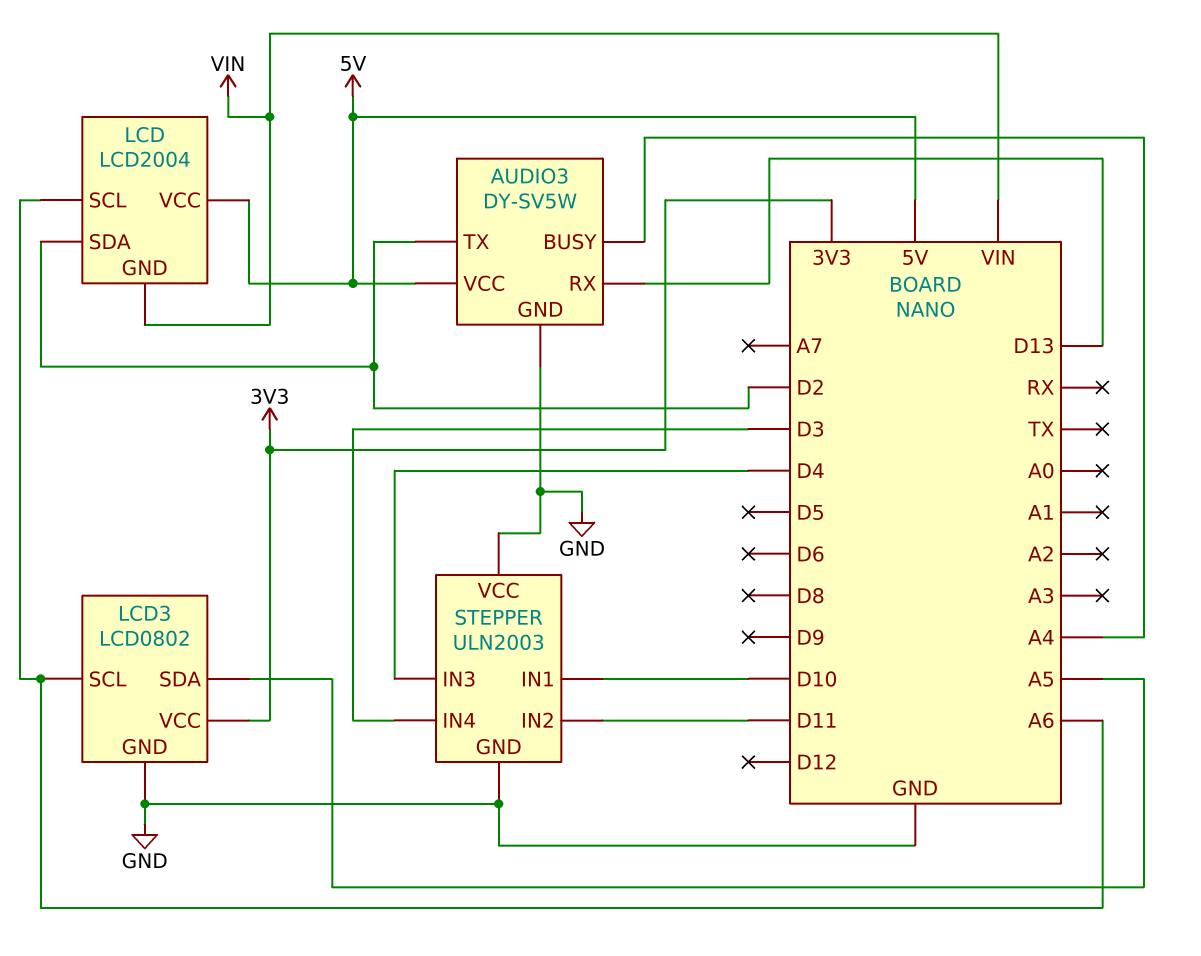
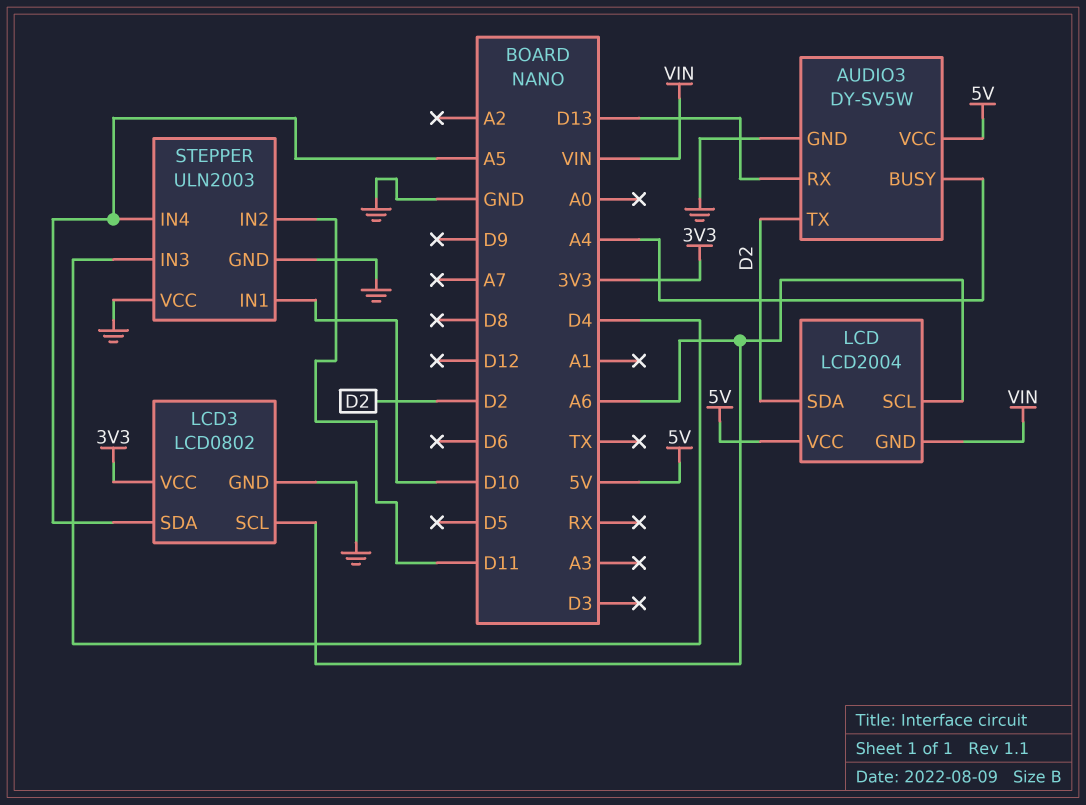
STEPPER pin IN4: D3 -> A5

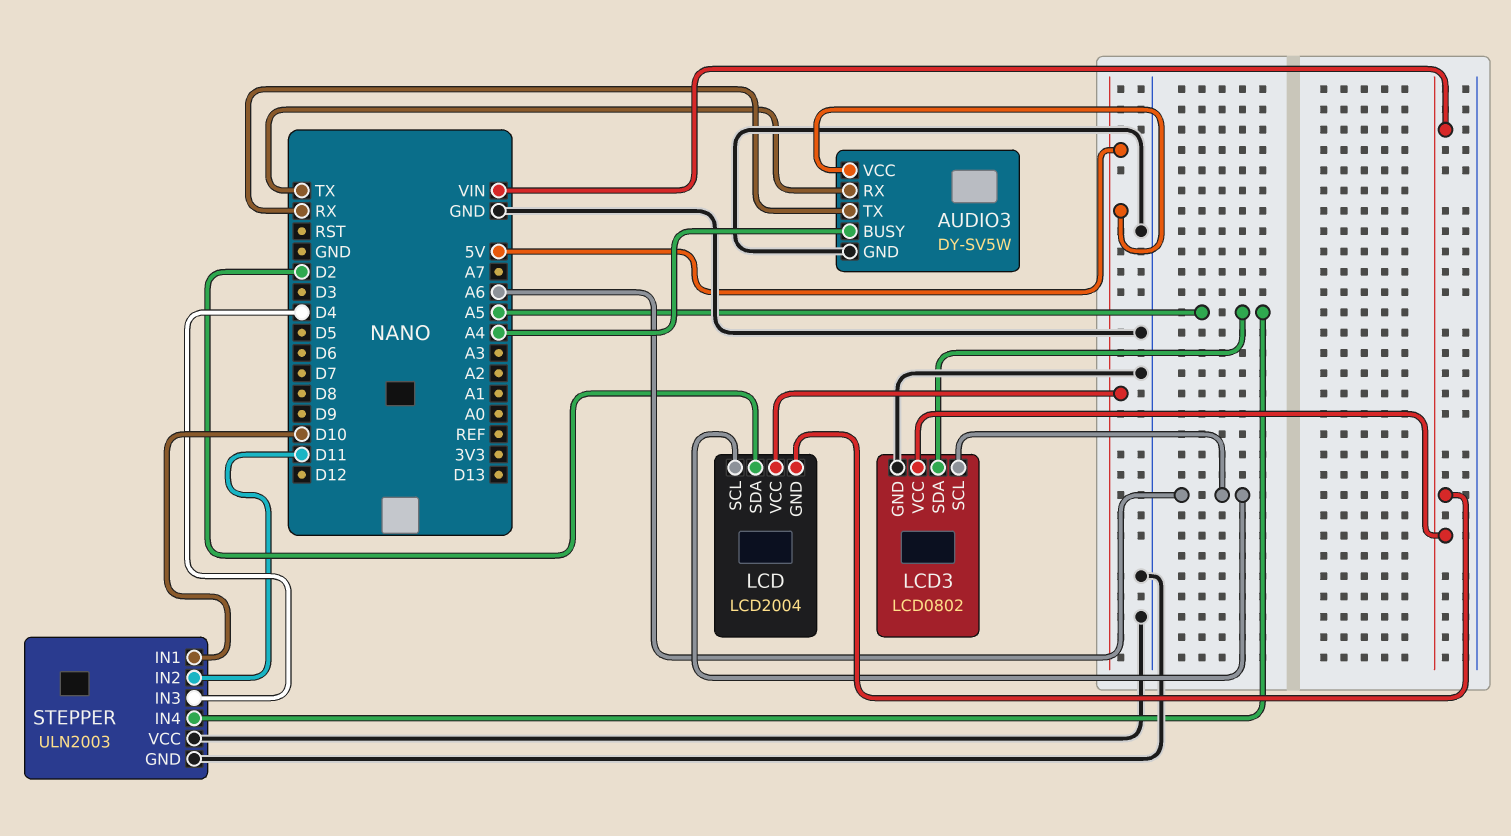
AUDIO3 pin RX: D13 -> TX
AUDIO3 pin TX: D2 -> RX
LCD3 pin VCC: 3V3 -> VIN

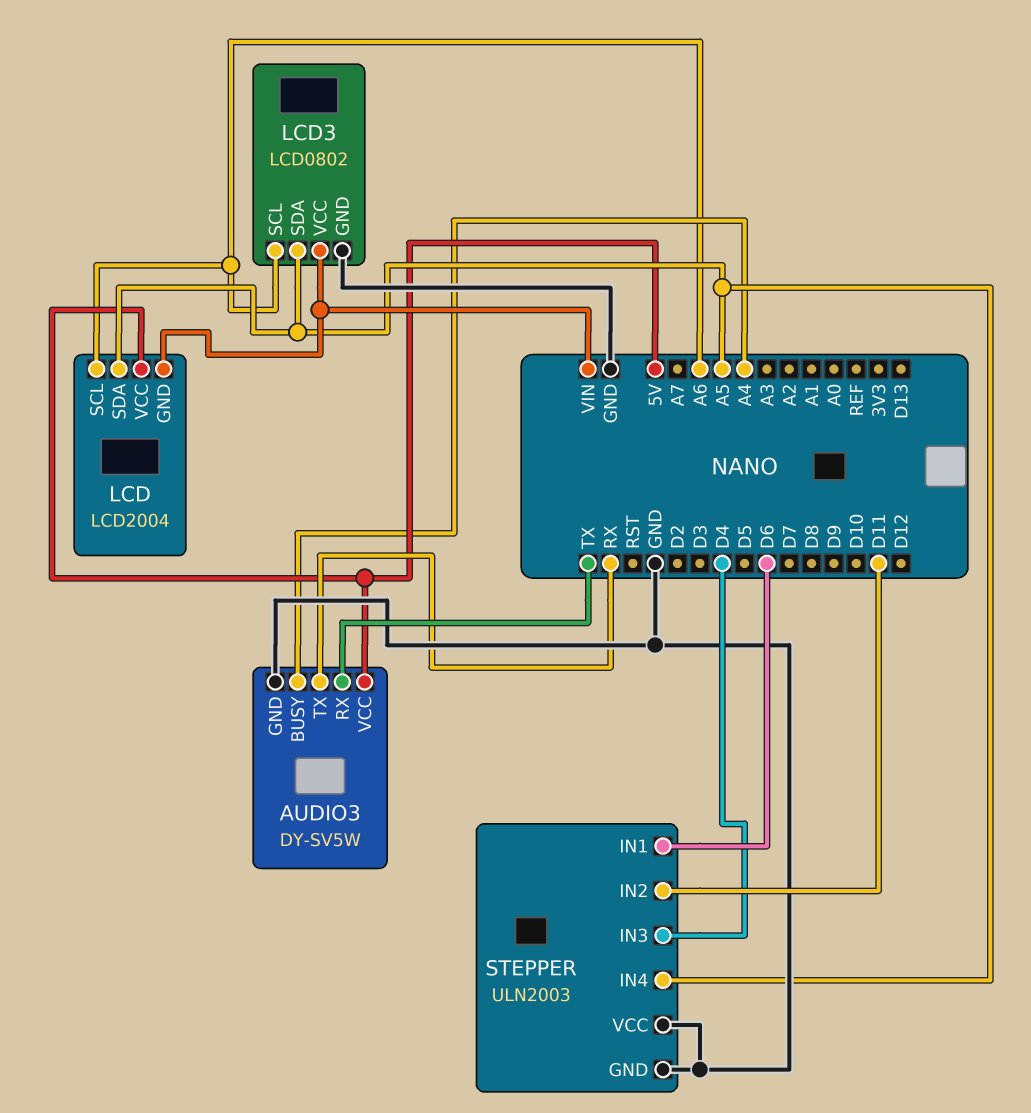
LCD pin SDA: D2 -> A5
STEPPER pin IN1: D10 -> D6

